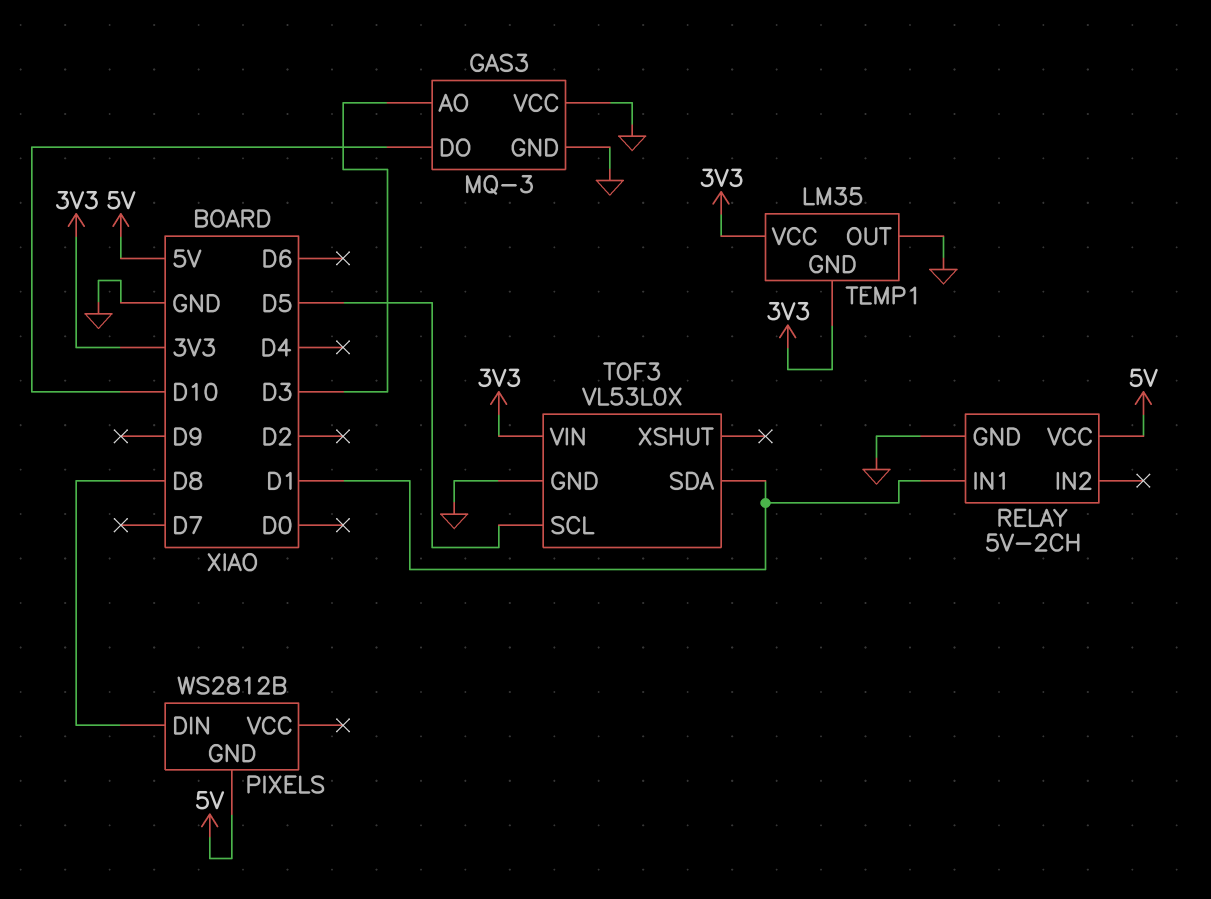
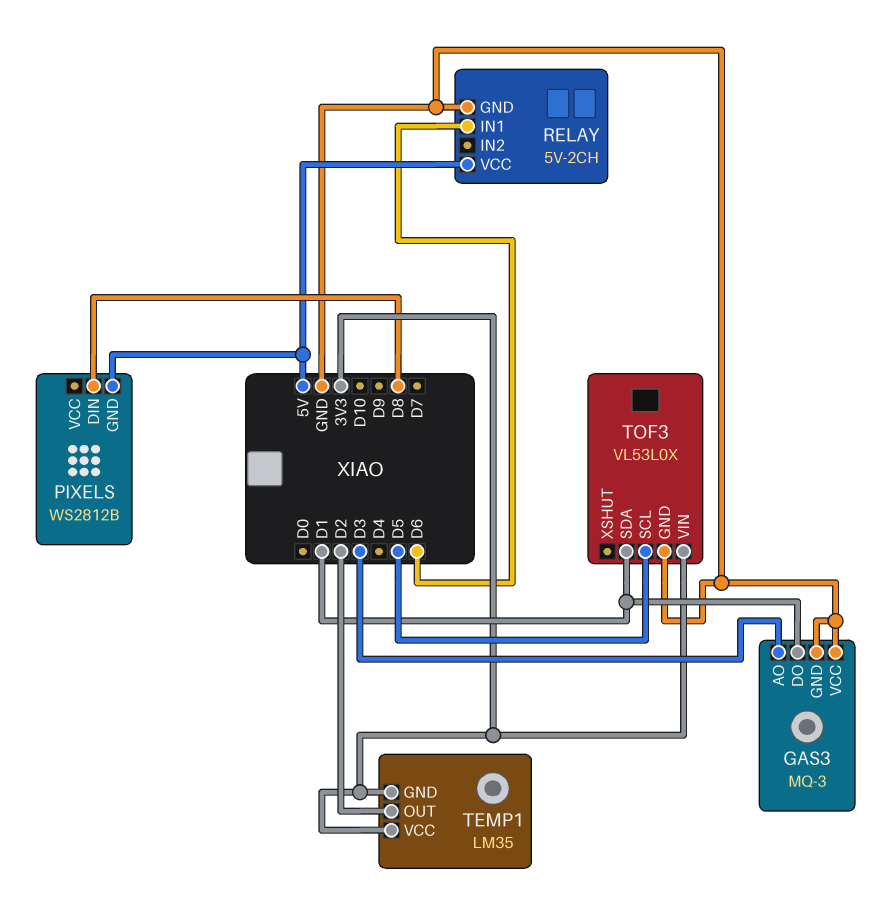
GAS3 pin DO: D10 -> D1
RELAY pin IN1: D1 -> D6
TEMP1 pin OUT: GND -> D2

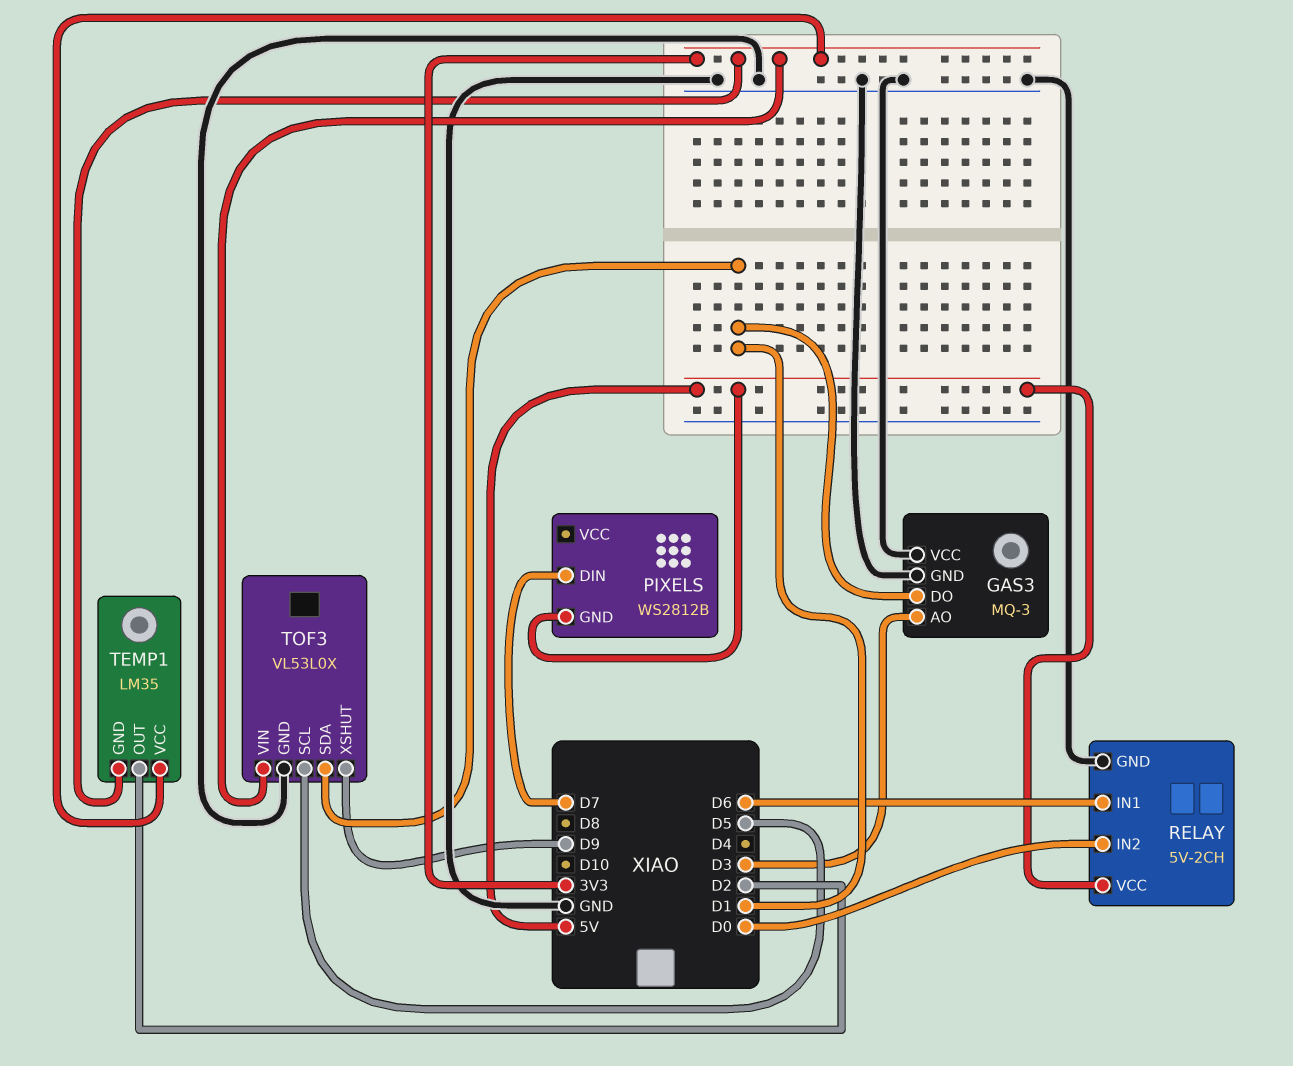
PIXELS pin DIN: D8 -> D7
RELAY pin IN2: none -> D0
TOF3 pin XSHUT: none -> D9

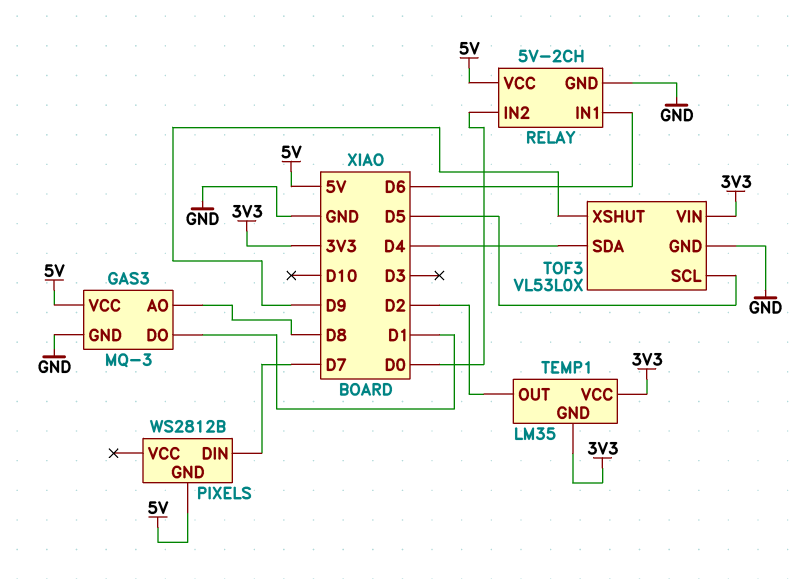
GAS3 pin AO: D3 -> D8
GAS3 pin VCC: GND -> 5V
TOF3 pin SDA: D1 -> D4

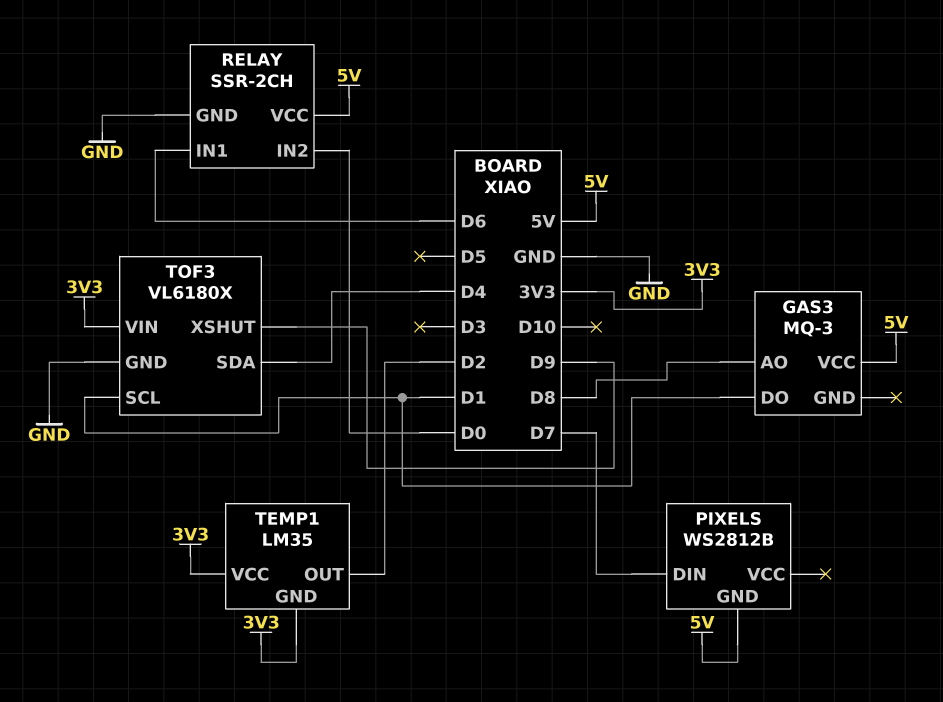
GAS3 pin GND: GND -> none
RELAY: 5V-2CH -> SSR-2CH
TOF3: VL53L0X -> VL6180X
TOF3 pin SCL: D5 -> D1

